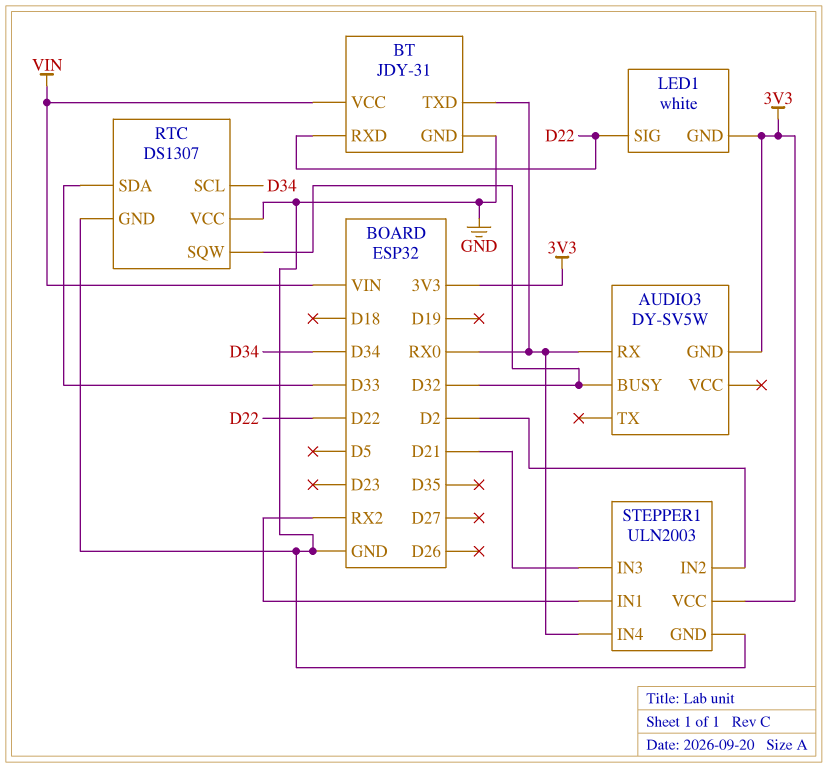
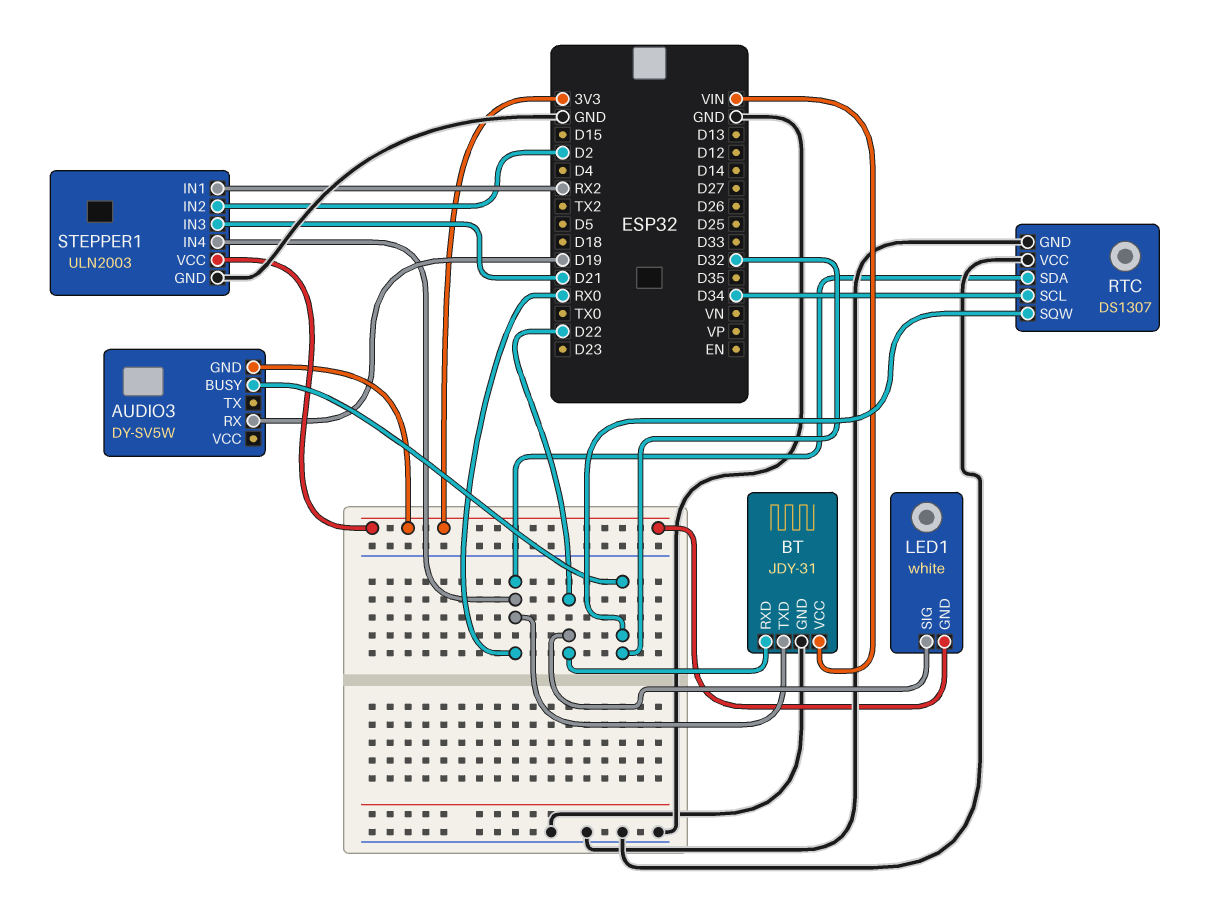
AUDIO3 pin RX: RX0 -> D19
RTC pin SDA: D33 -> RX0

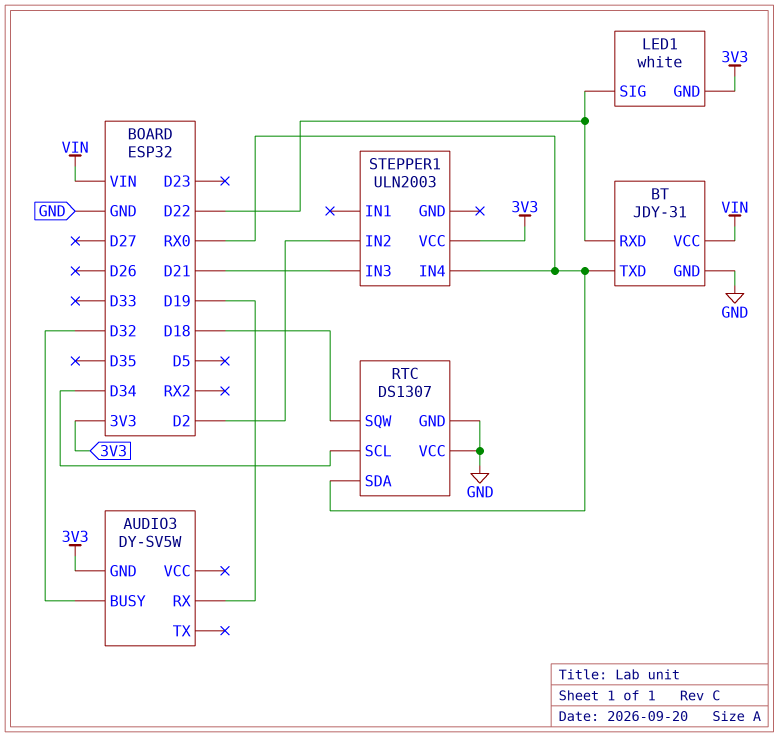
RTC pin SQW: D32 -> D18
STEPPER1 pin GND: GND -> none
STEPPER1 pin IN1: RX2 -> none

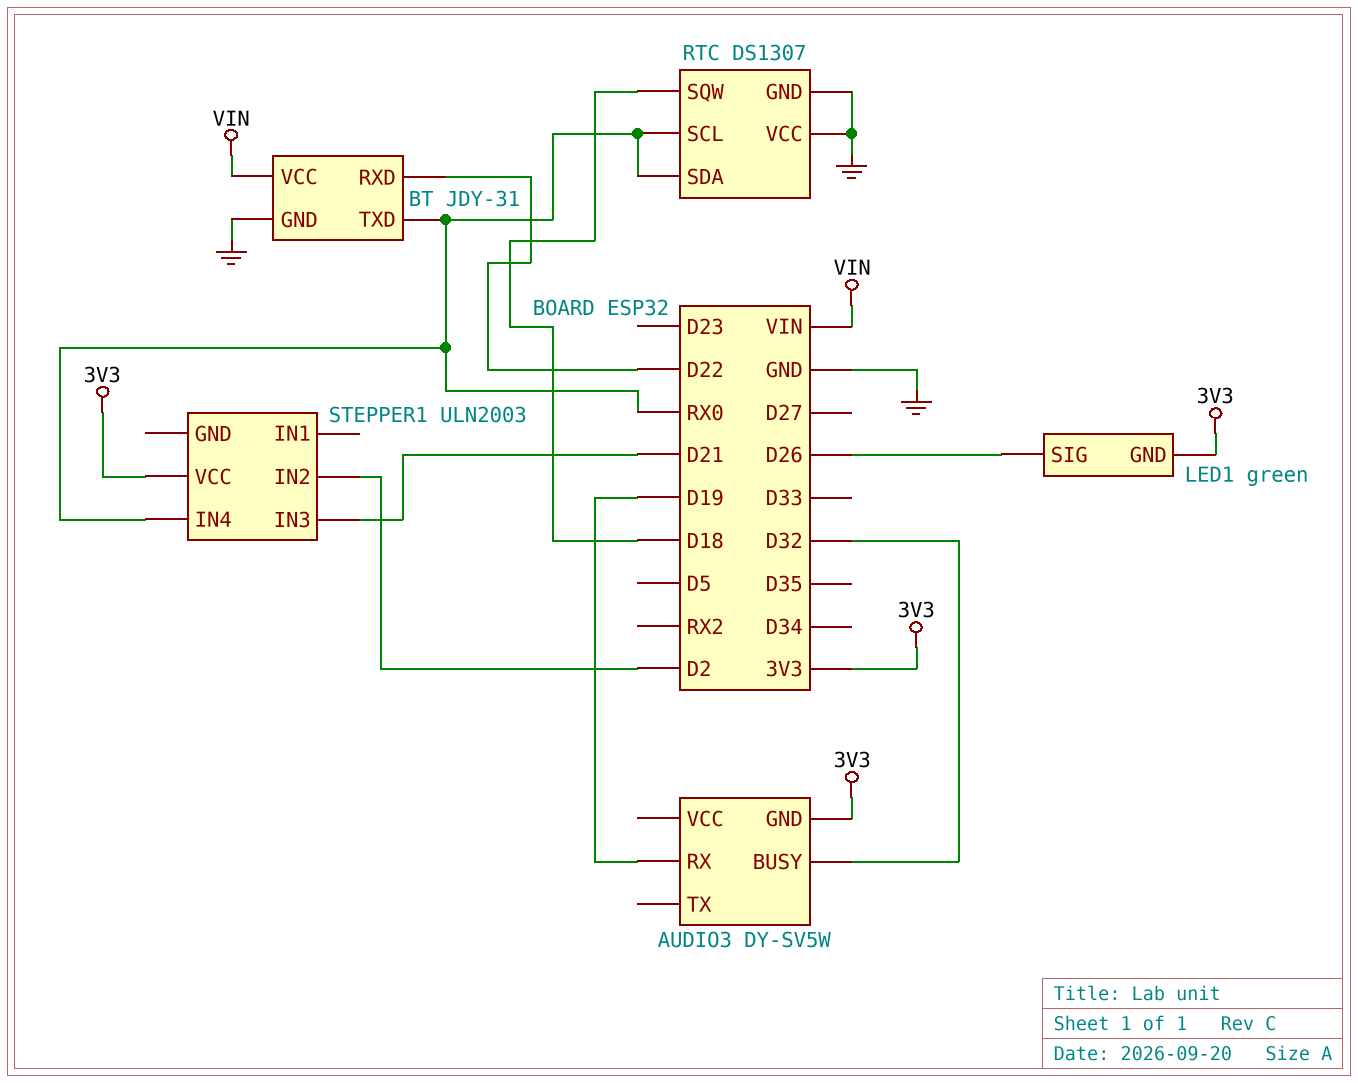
LED1: white -> green
LED1 pin SIG: D22 -> D26
RTC pin SCL: D34 -> RX0

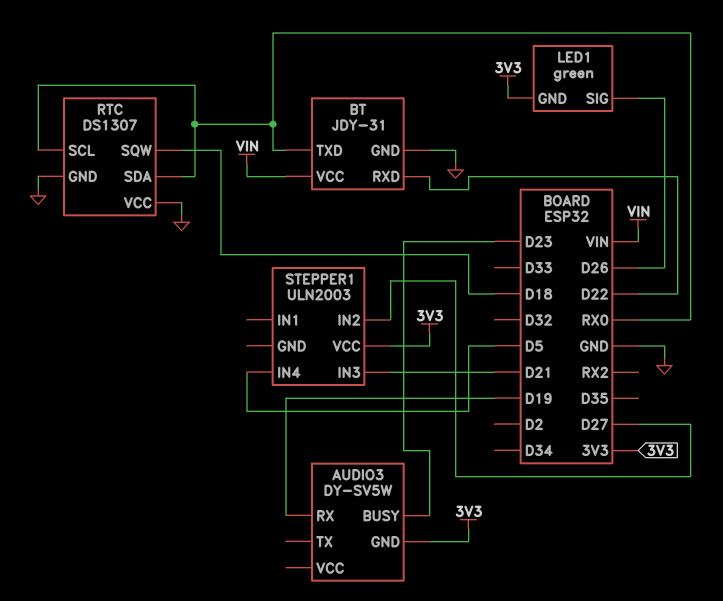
AUDIO3 pin BUSY: D32 -> D23
STEPPER1 pin IN2: D2 -> D27
STEPPER1 pin IN4: RX0 -> D5

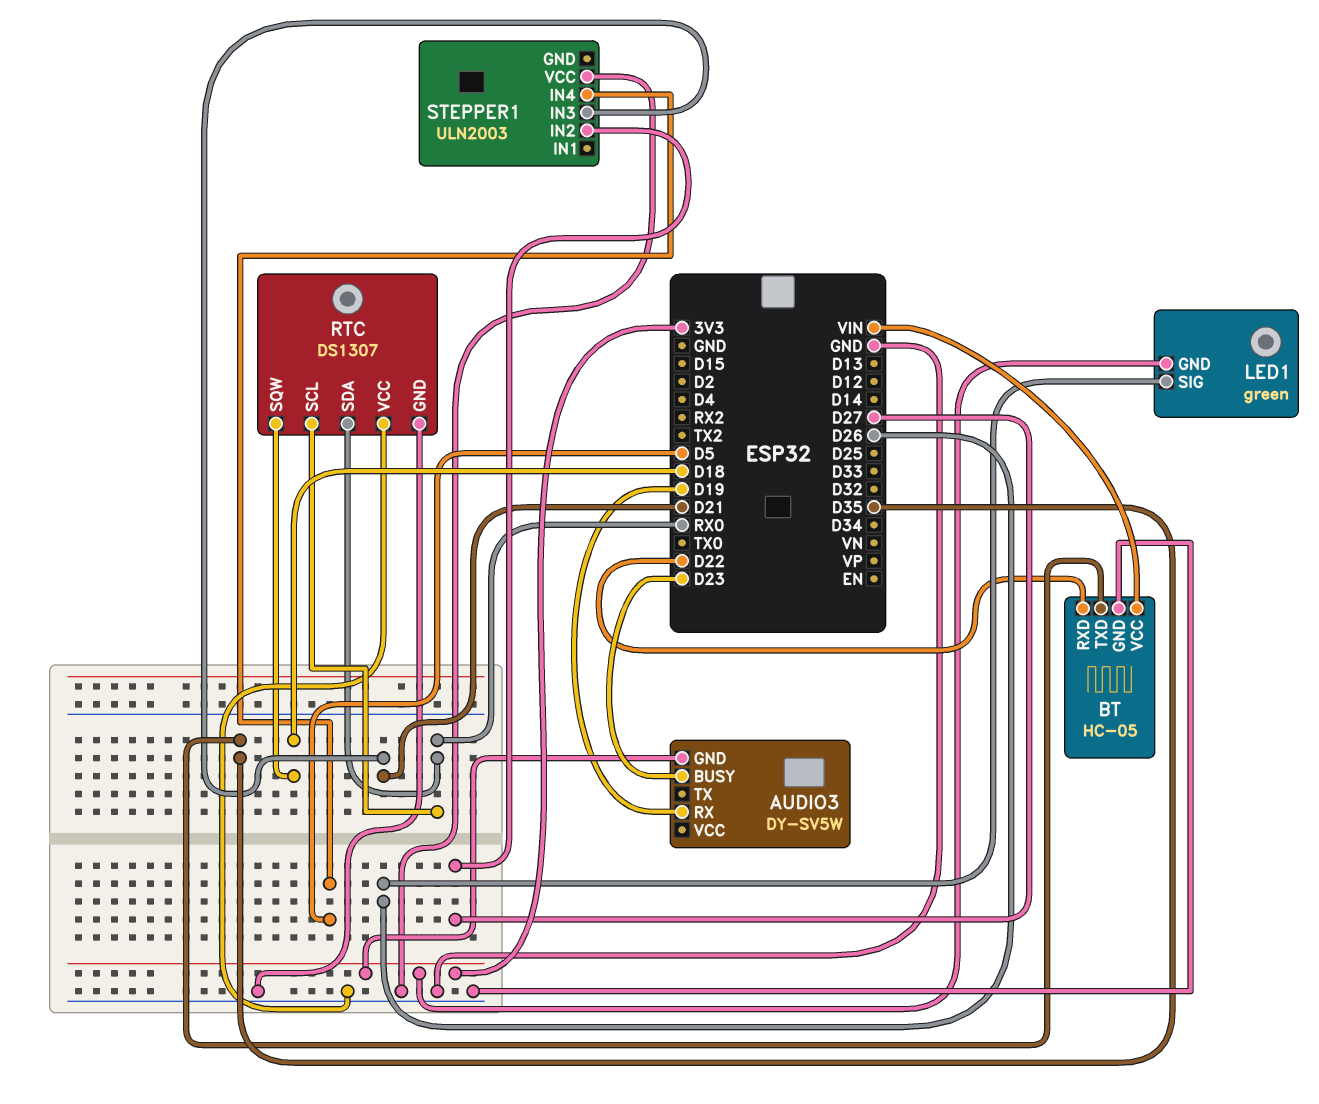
BT: JDY-31 -> HC-05
BT pin TXD: RX0 -> D35
STEPPER1 pin VCC: 3V3 -> GND

